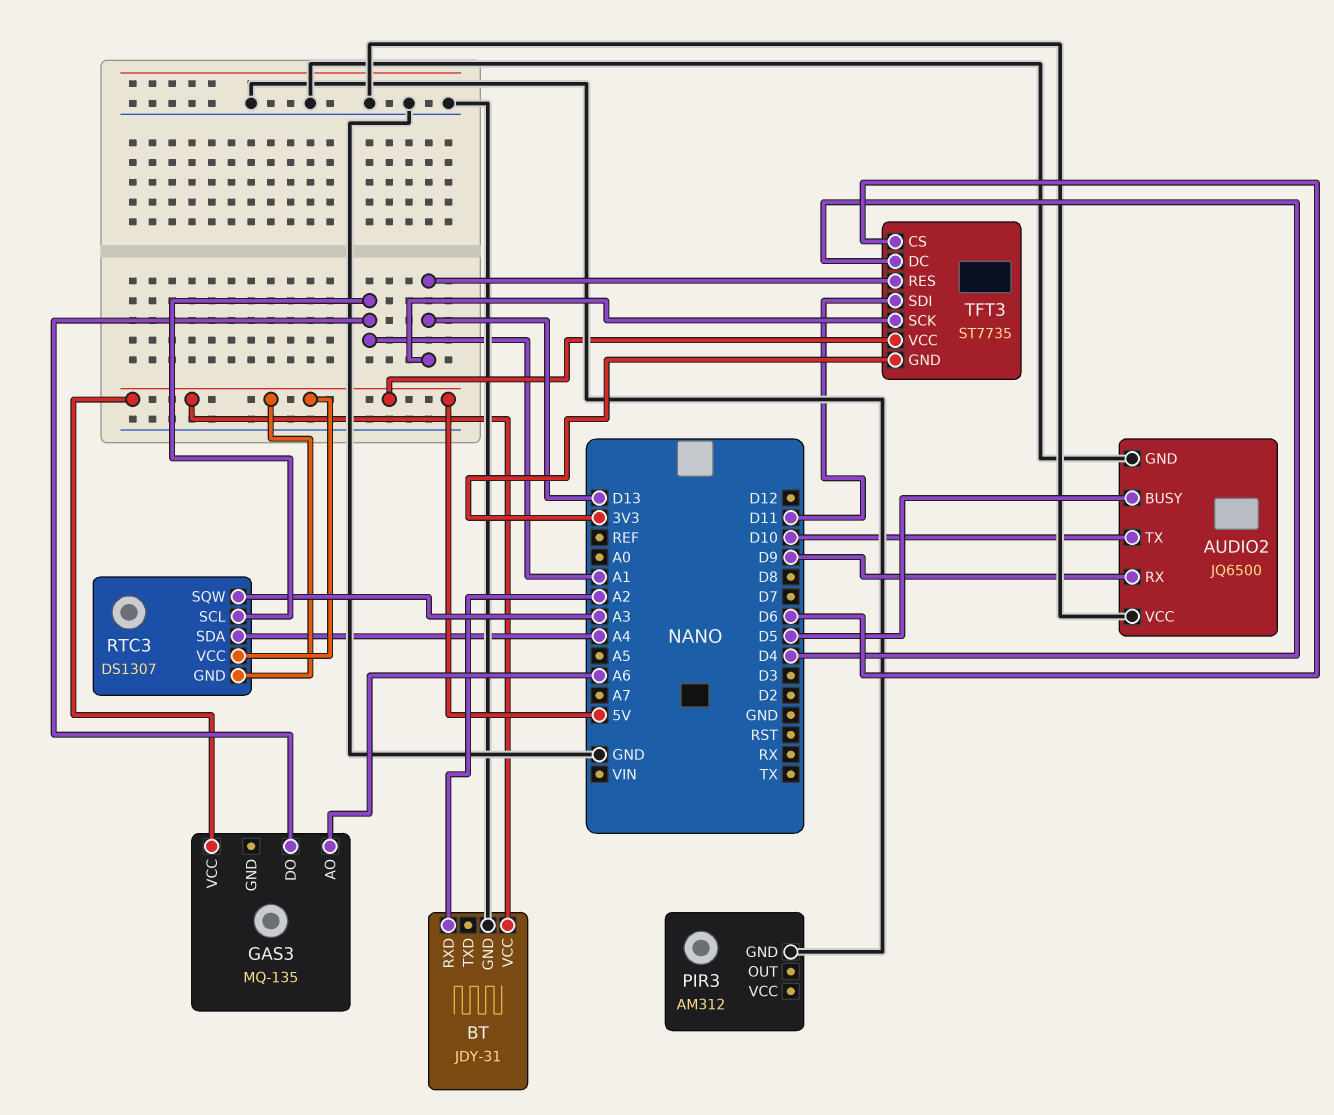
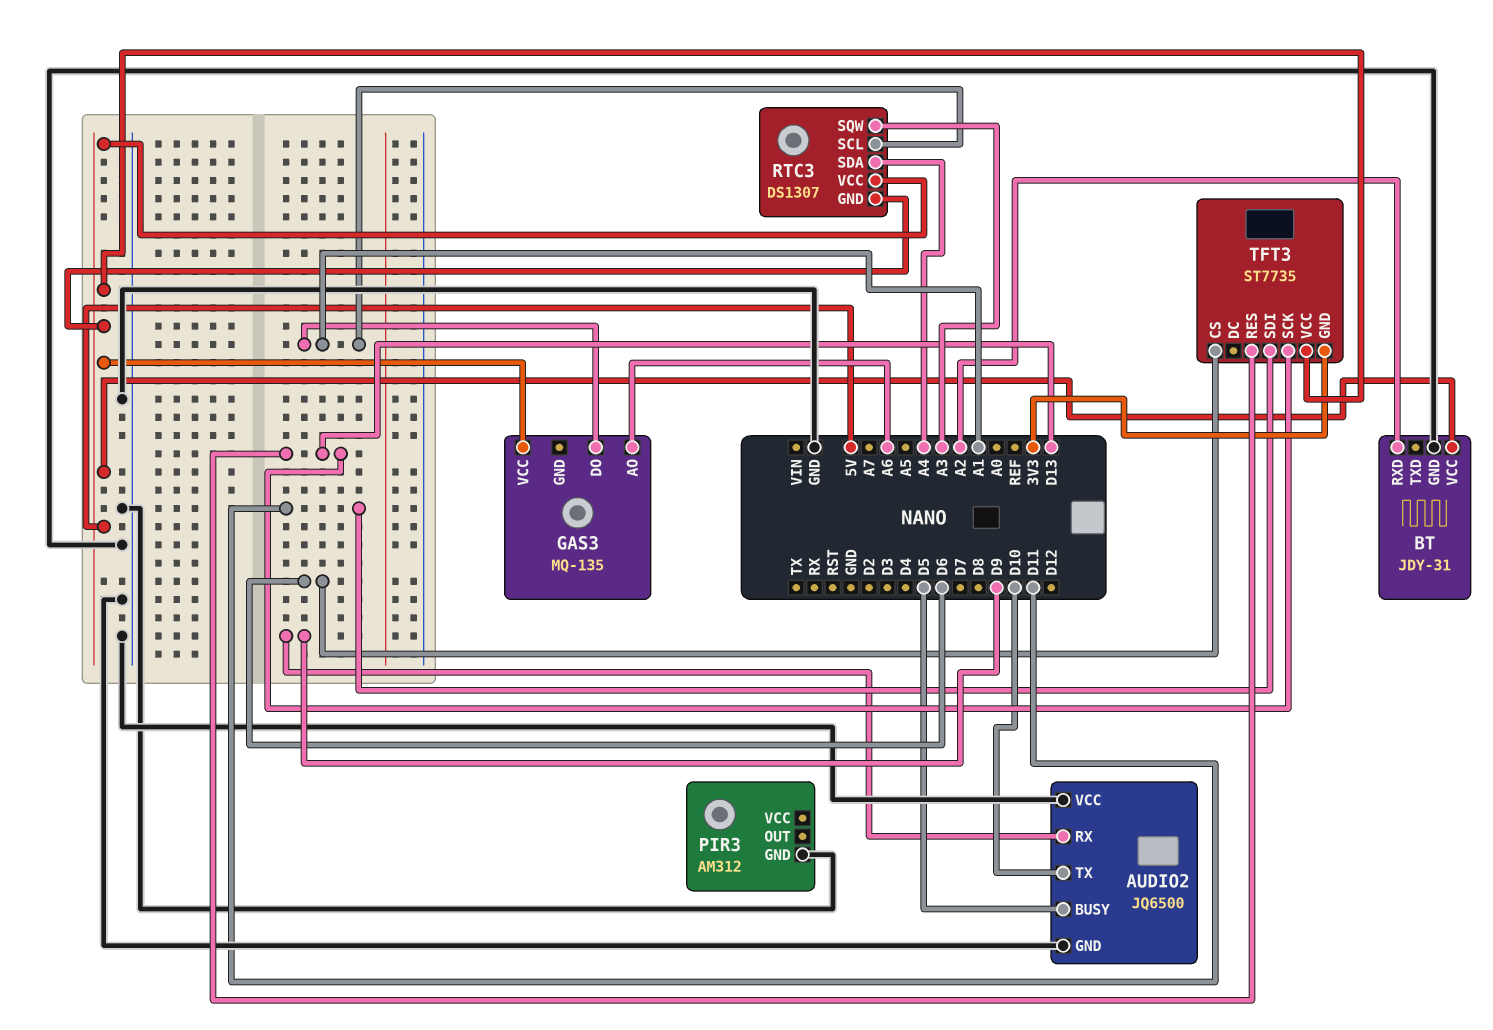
TFT3 pin DC: D4 -> none

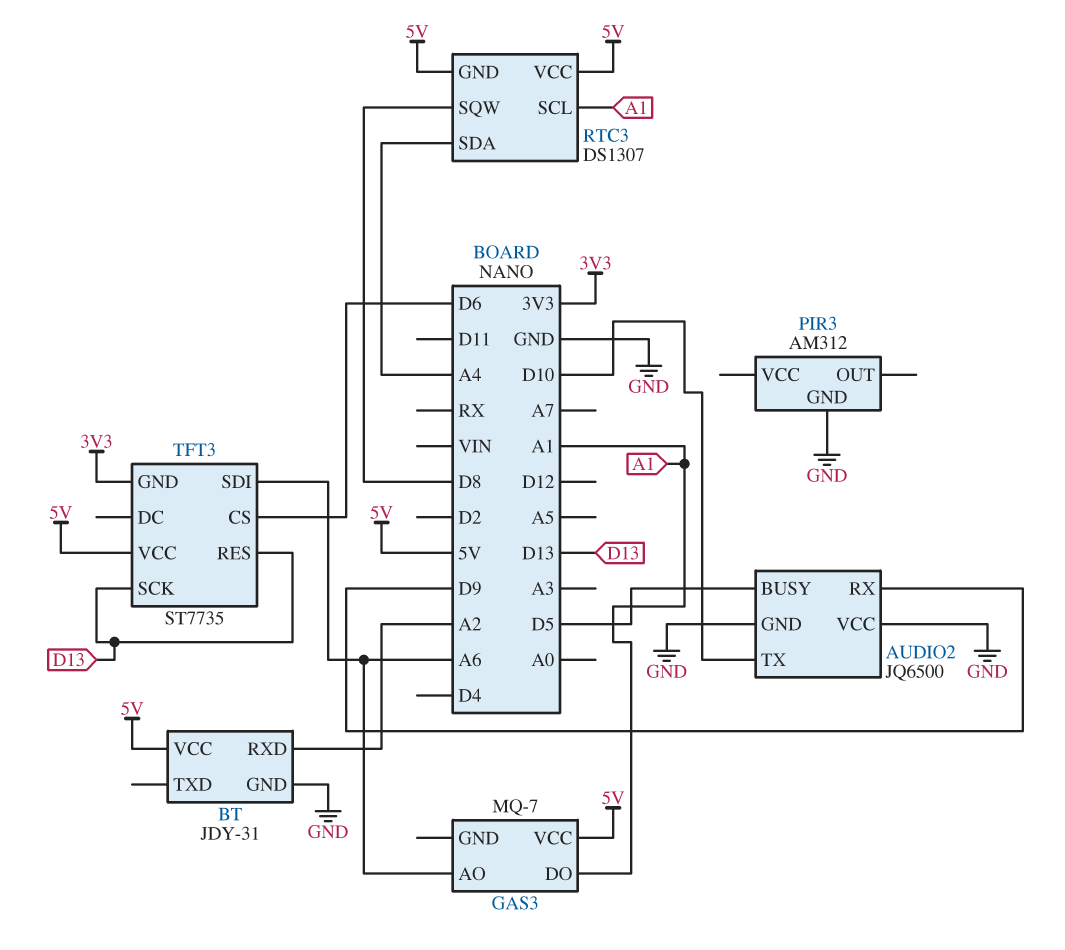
GAS3: MQ-135 -> MQ-7
RTC3 pin SQW: A3 -> D8
TFT3 pin SDI: D11 -> A6

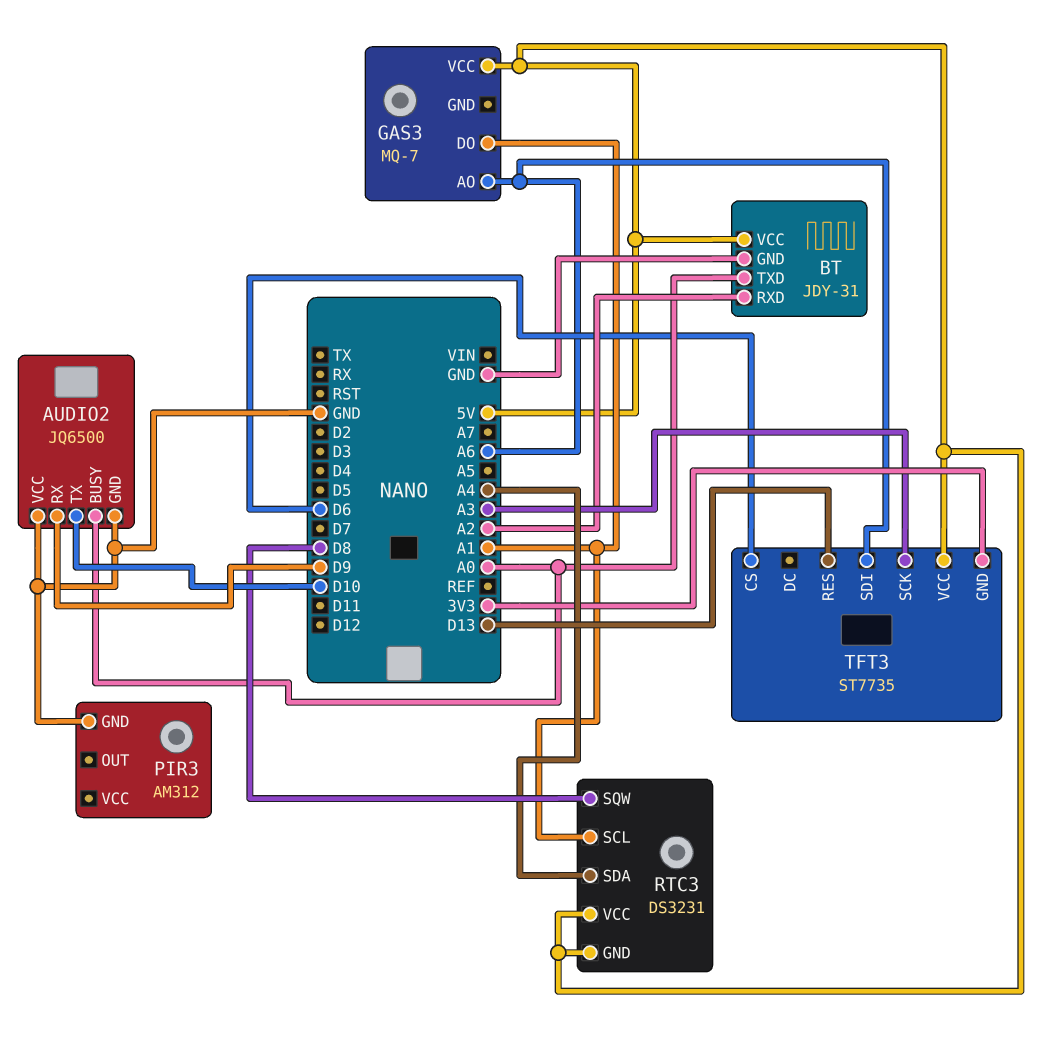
AUDIO2 pin BUSY: D5 -> A0
BT pin TXD: none -> A0
RTC3: DS1307 -> DS3231
TFT3 pin SCK: D13 -> A3

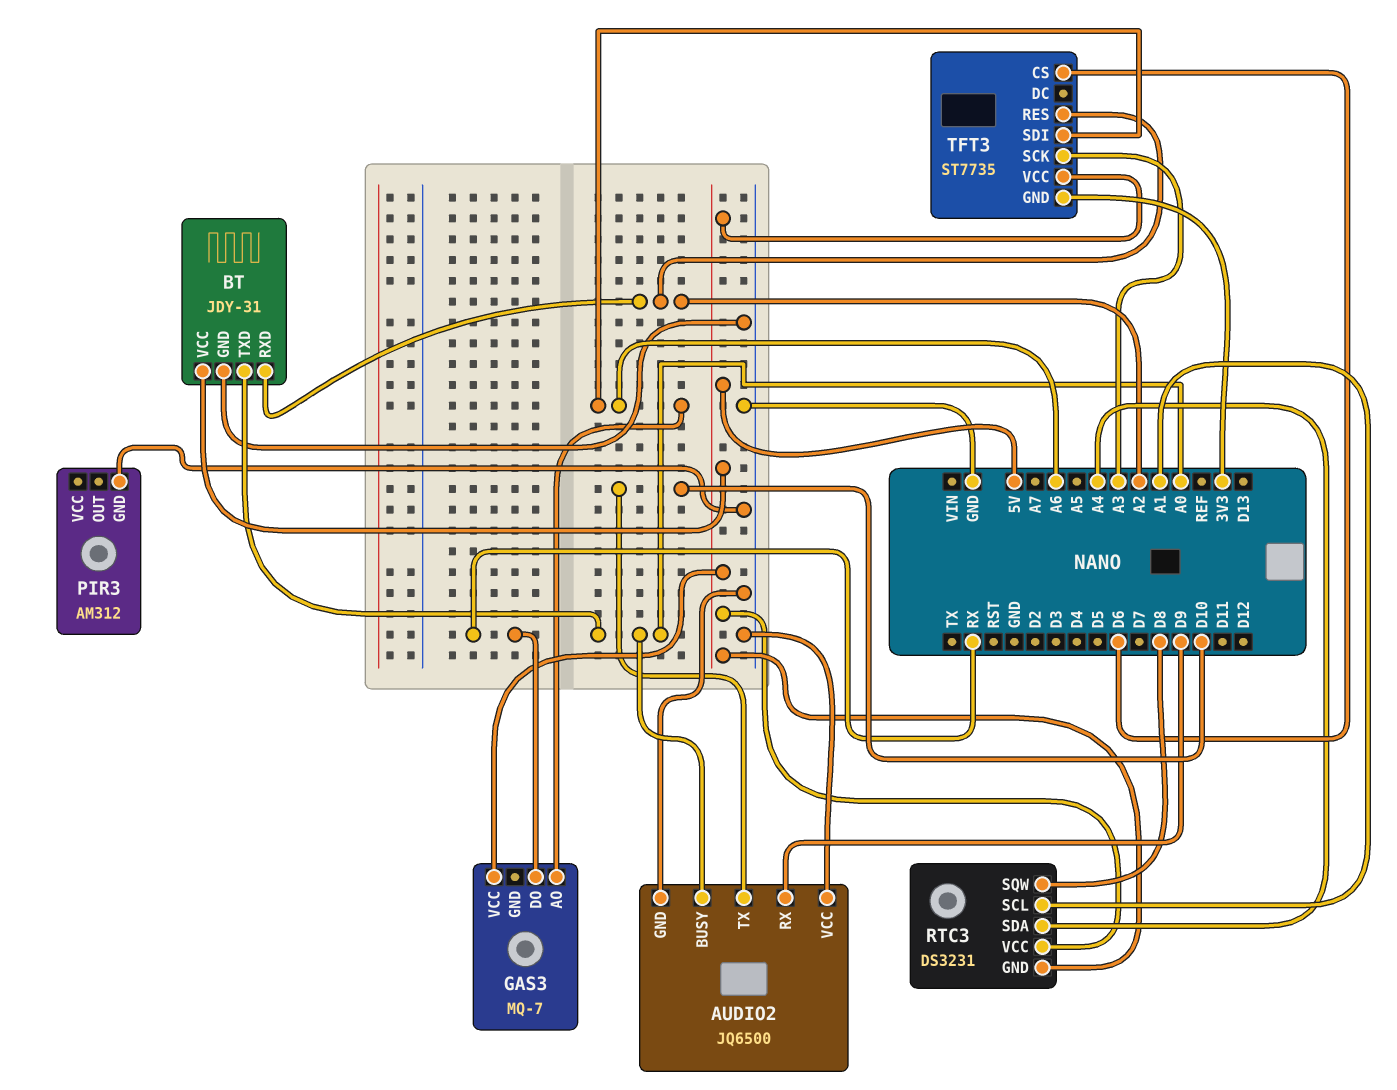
GAS3 pin DO: A1 -> RX
TFT3 pin RES: D13 -> A2

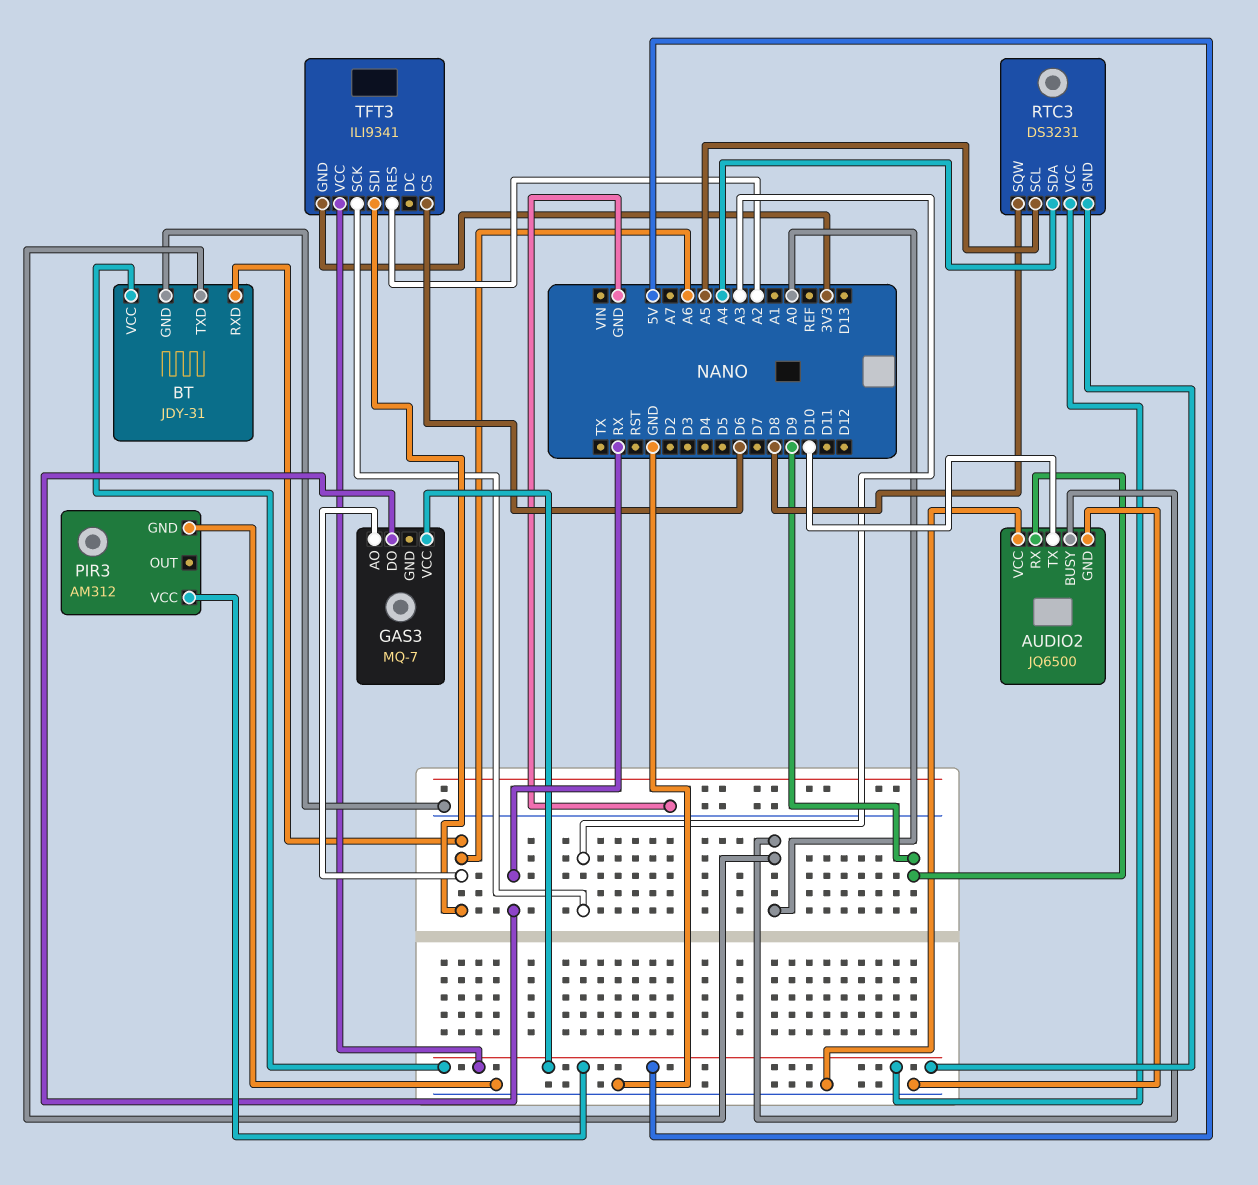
BT pin RXD: A2 -> A6
PIR3 pin VCC: none -> 5V
RTC3 pin SCL: A1 -> A5
TFT3: ST7735 -> ILI9341

